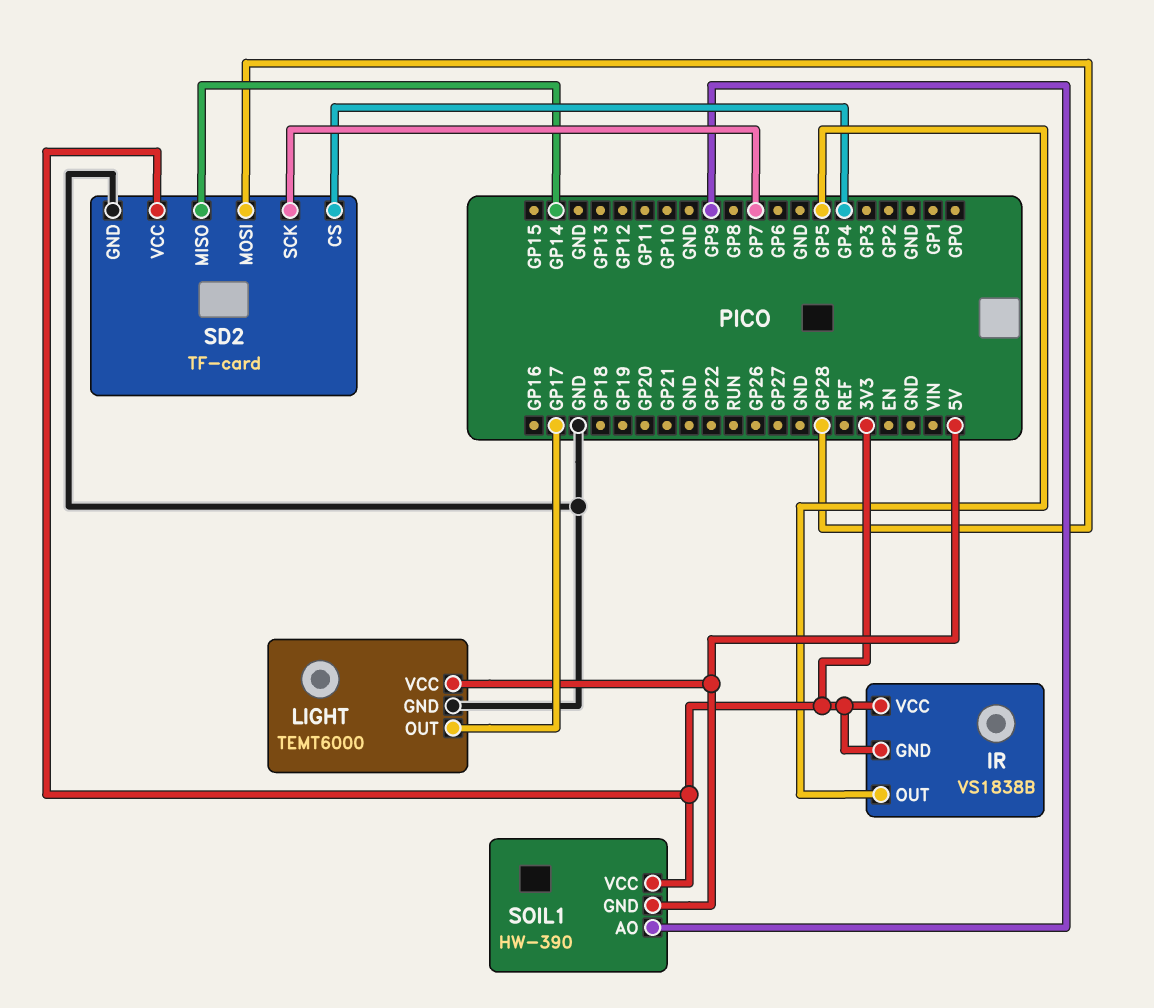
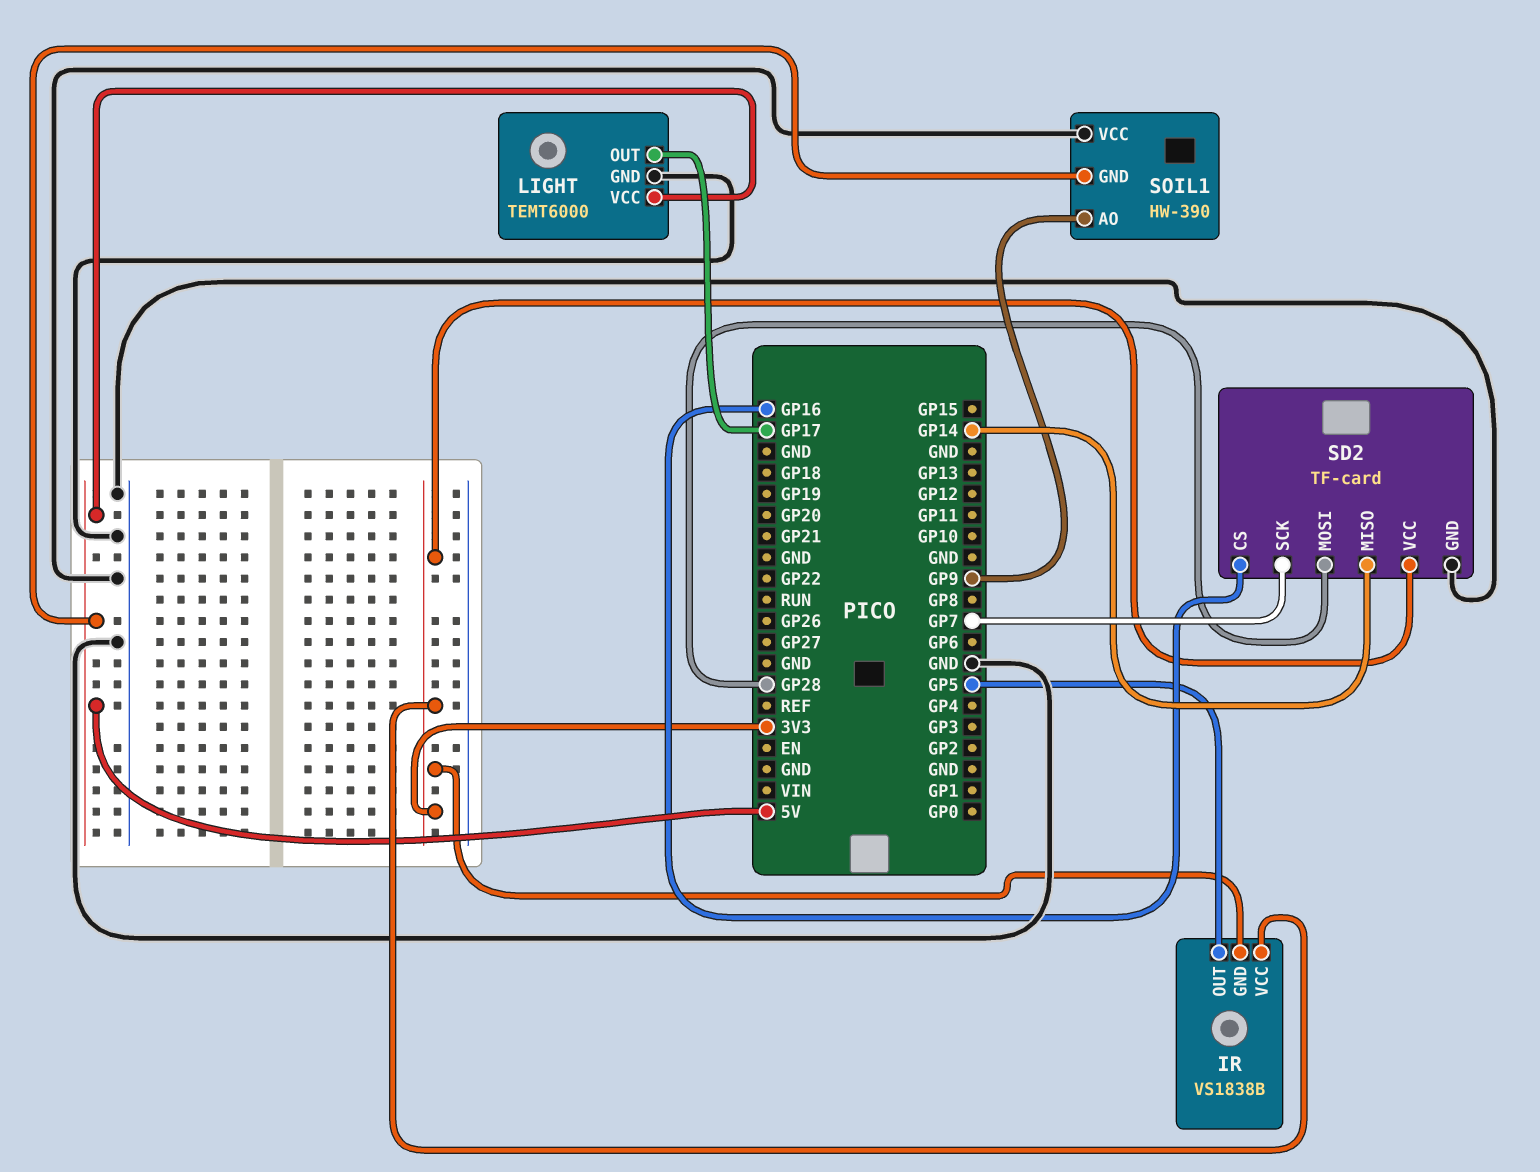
SD2 pin CS: GP4 -> GP16
SOIL1 pin VCC: 3V3 -> GND

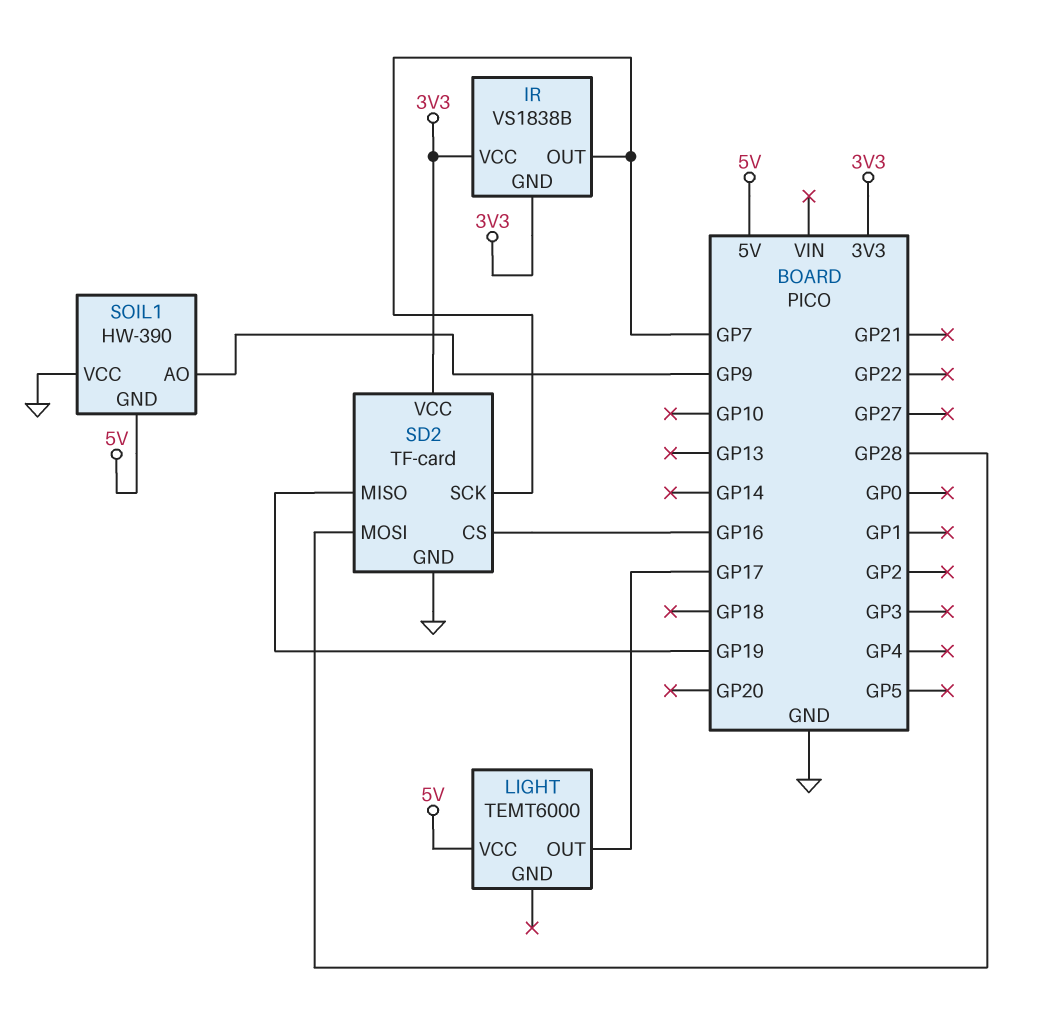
IR pin OUT: GP5 -> GP7
LIGHT pin GND: GND -> none
SD2 pin MISO: GP14 -> GP19

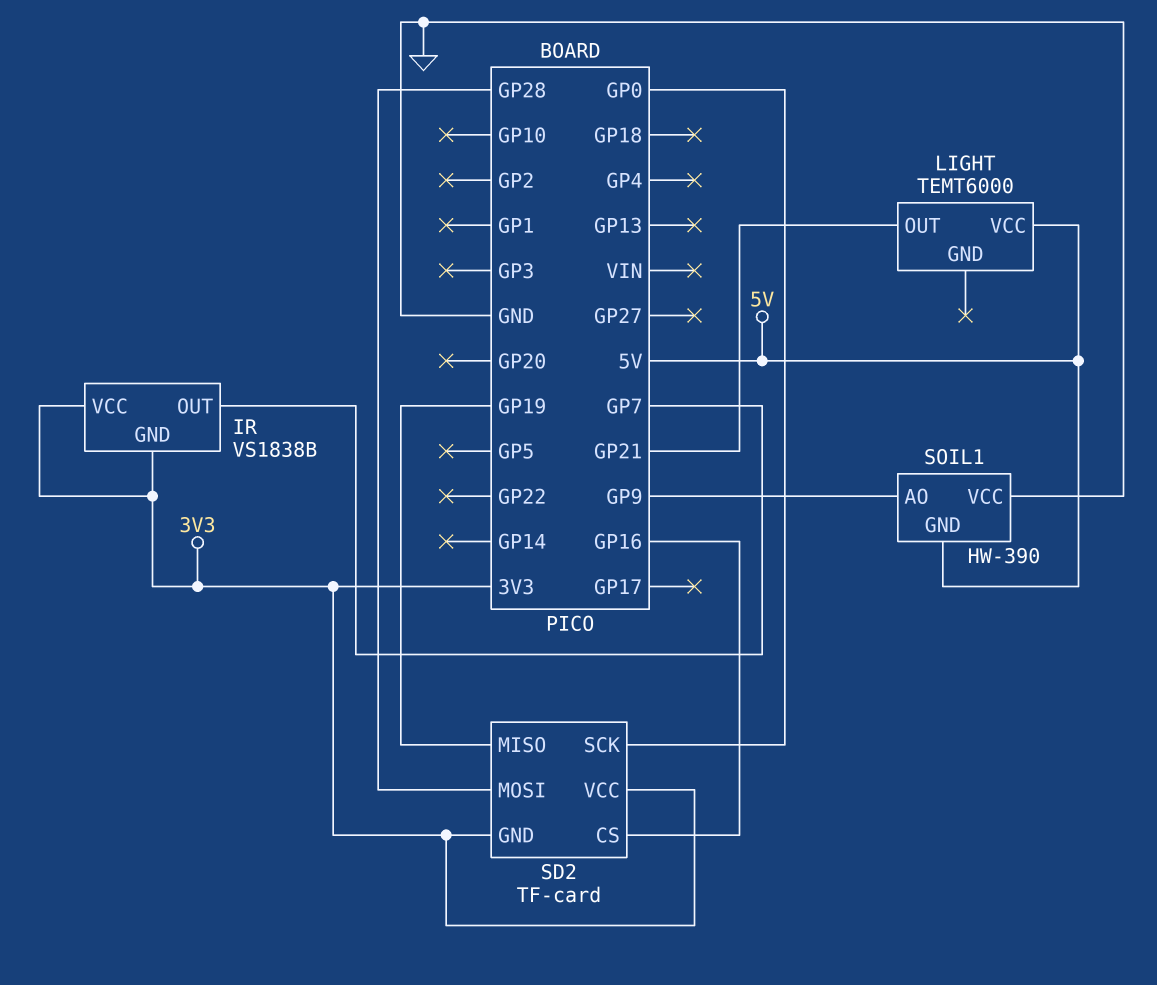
LIGHT pin OUT: GP17 -> GP21
SD2 pin GND: GND -> 3V3
SD2 pin SCK: GP7 -> GP0

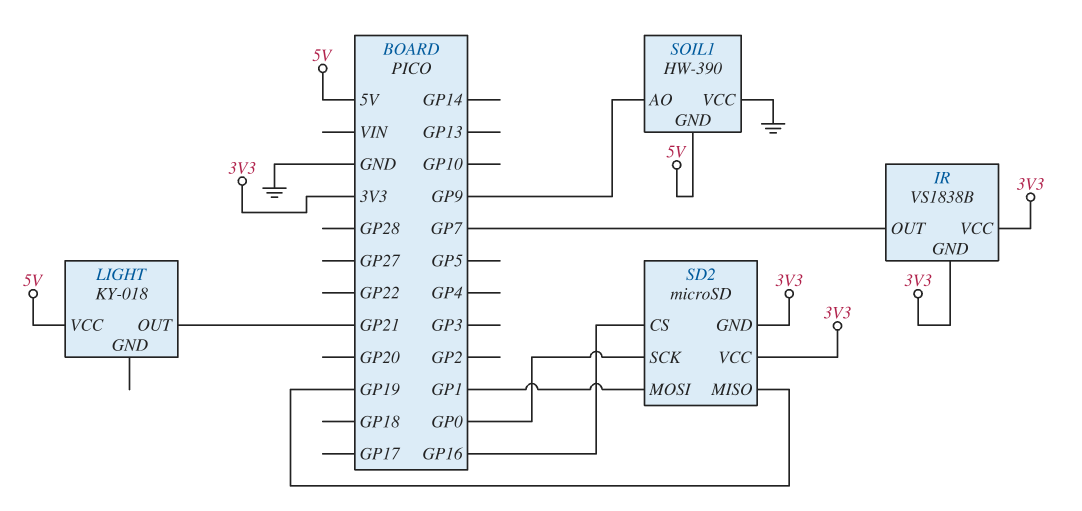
LIGHT: TEMT6000 -> KY-018
SD2: TF-card -> microSD
SD2 pin MOSI: GP28 -> GP1

